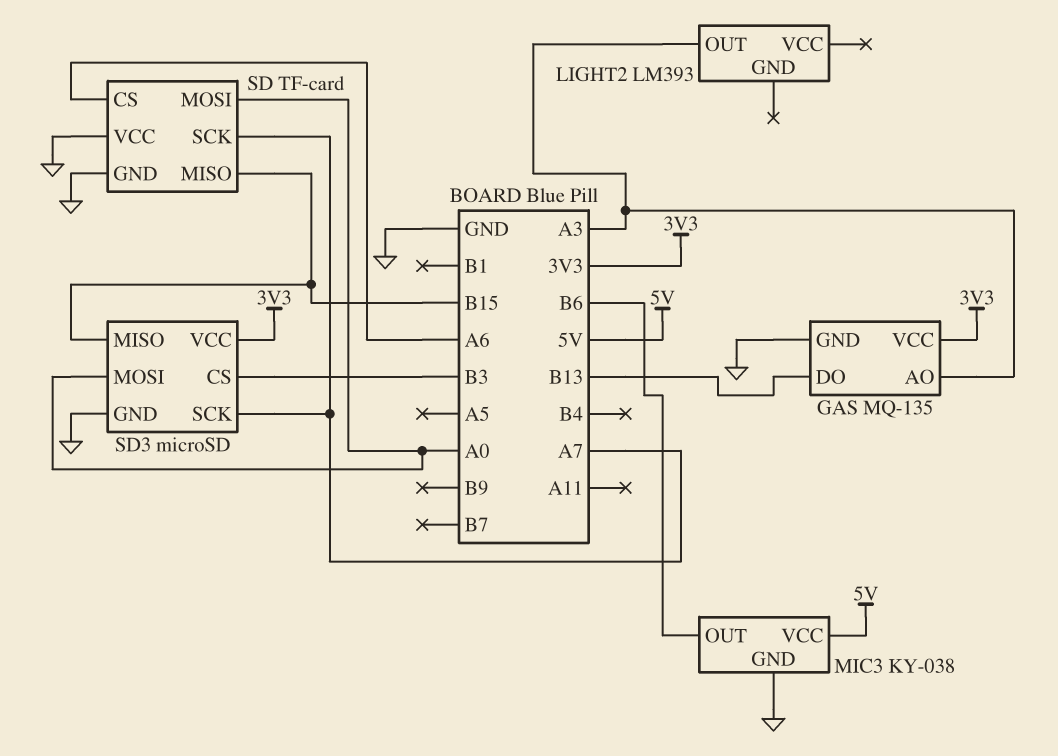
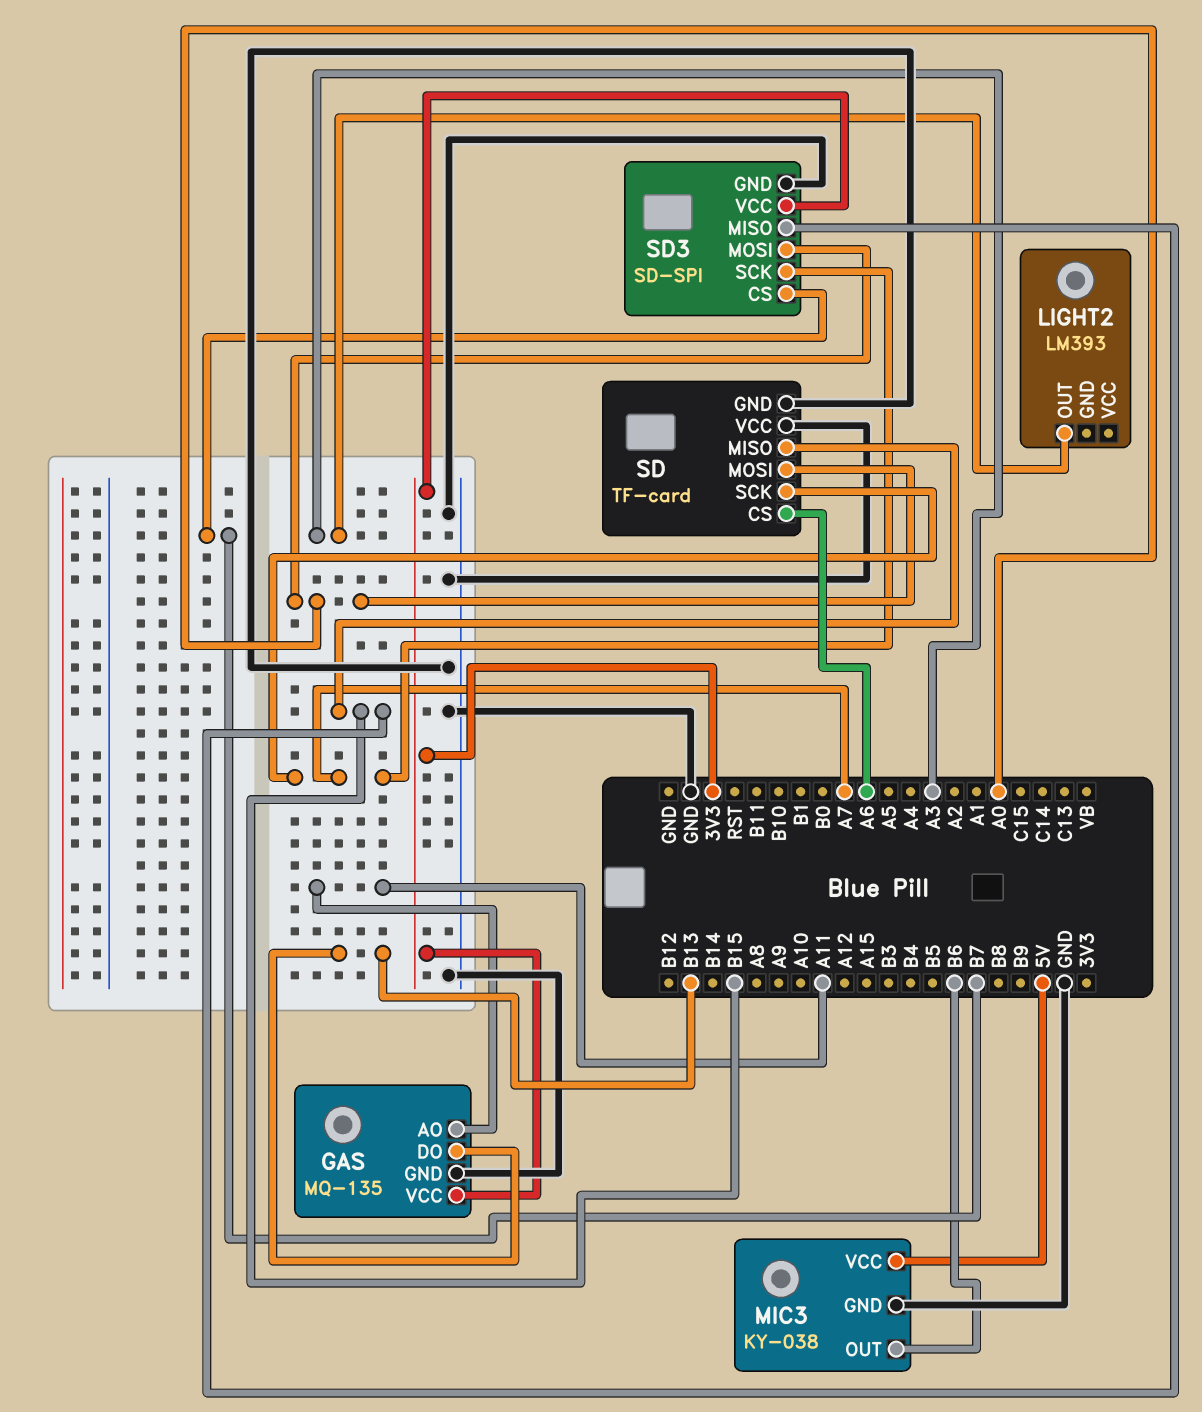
GAS pin AO: A3 -> A11
SD3: microSD -> SD-SPI
SD3 pin CS: B3 -> B7

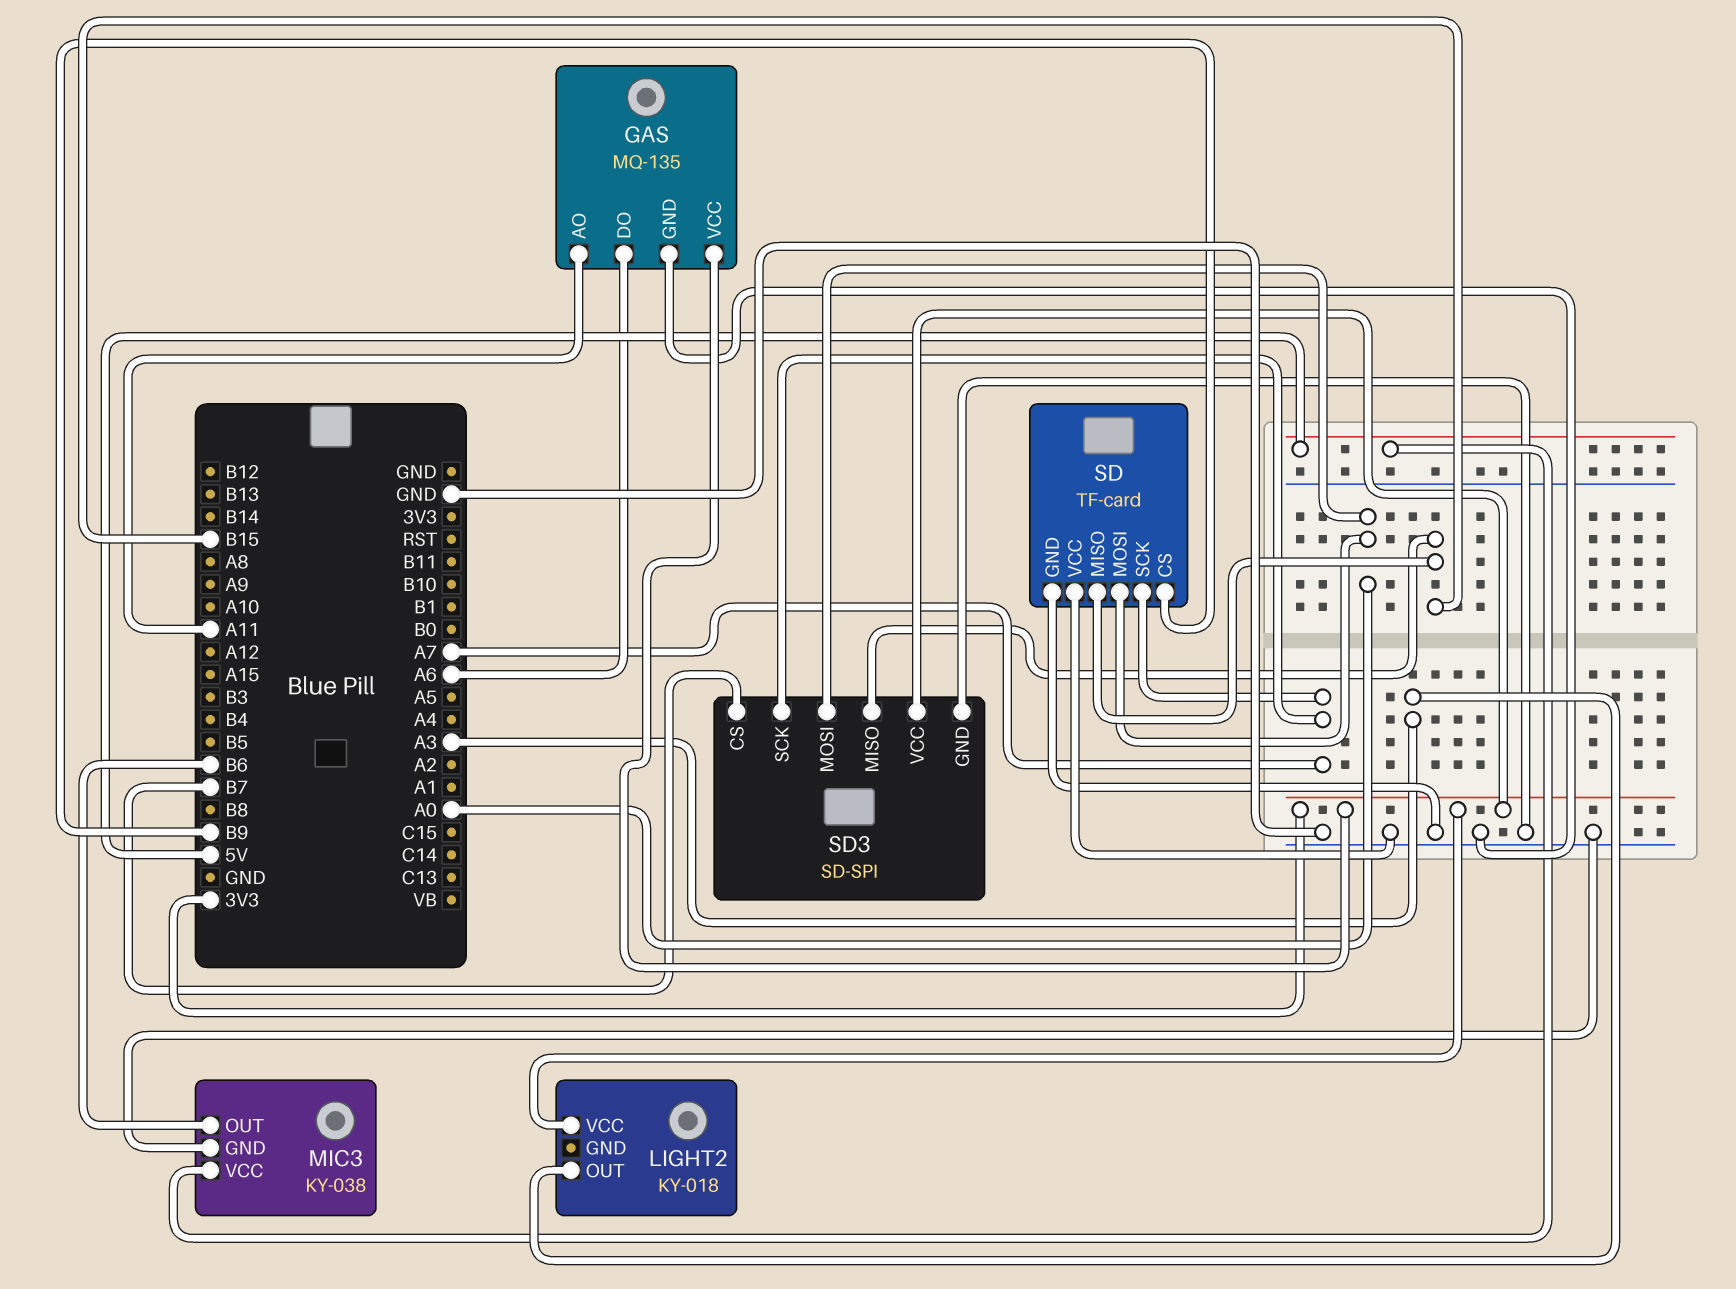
GAS pin DO: B13 -> A6
LIGHT2: LM393 -> KY-018
LIGHT2 pin VCC: none -> 3V3
SD pin CS: A6 -> B9

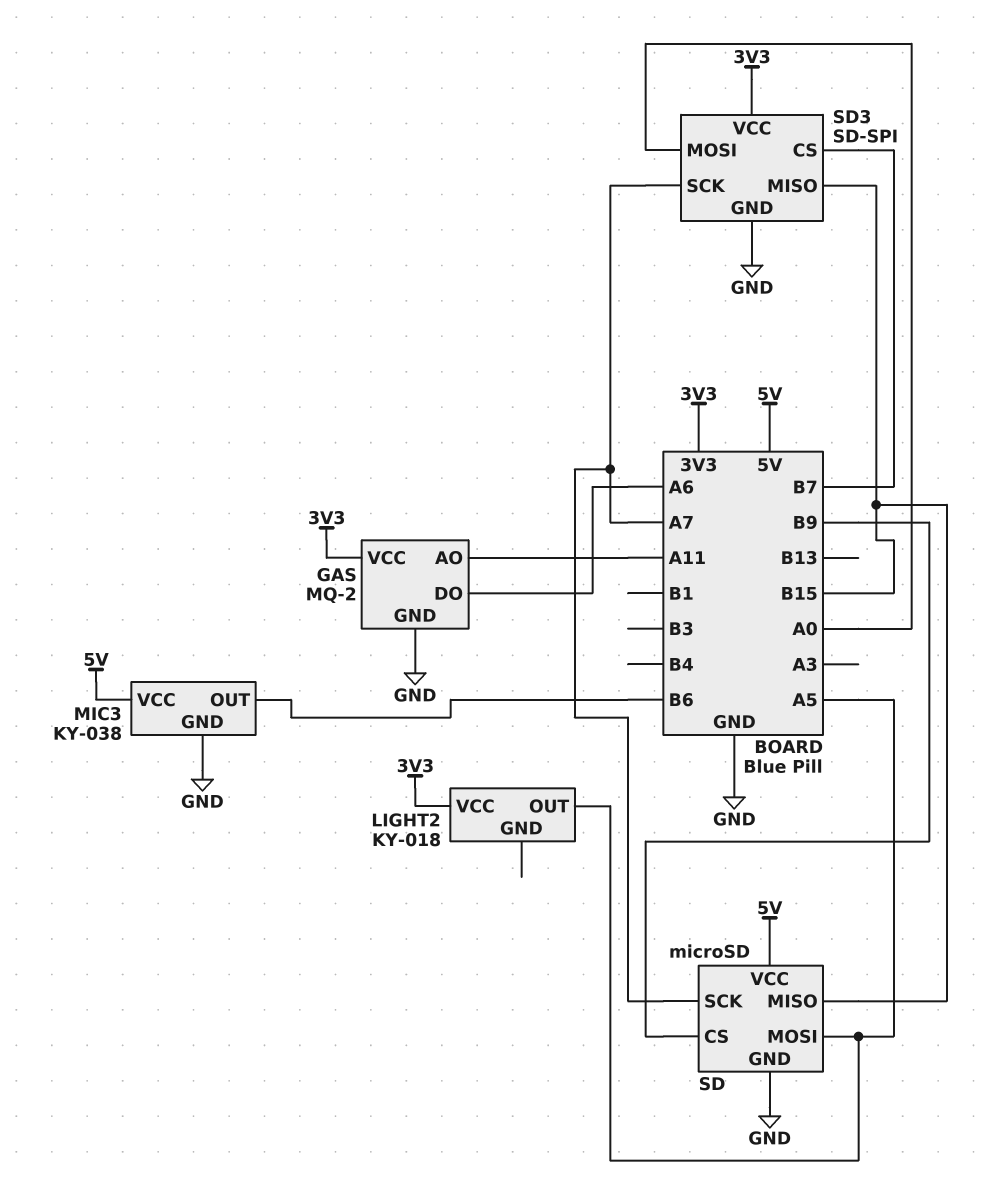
GAS: MQ-135 -> MQ-2
LIGHT2 pin OUT: A3 -> A5
SD: TF-card -> microSD
SD pin MOSI: A0 -> A5
SD pin VCC: GND -> 5V

